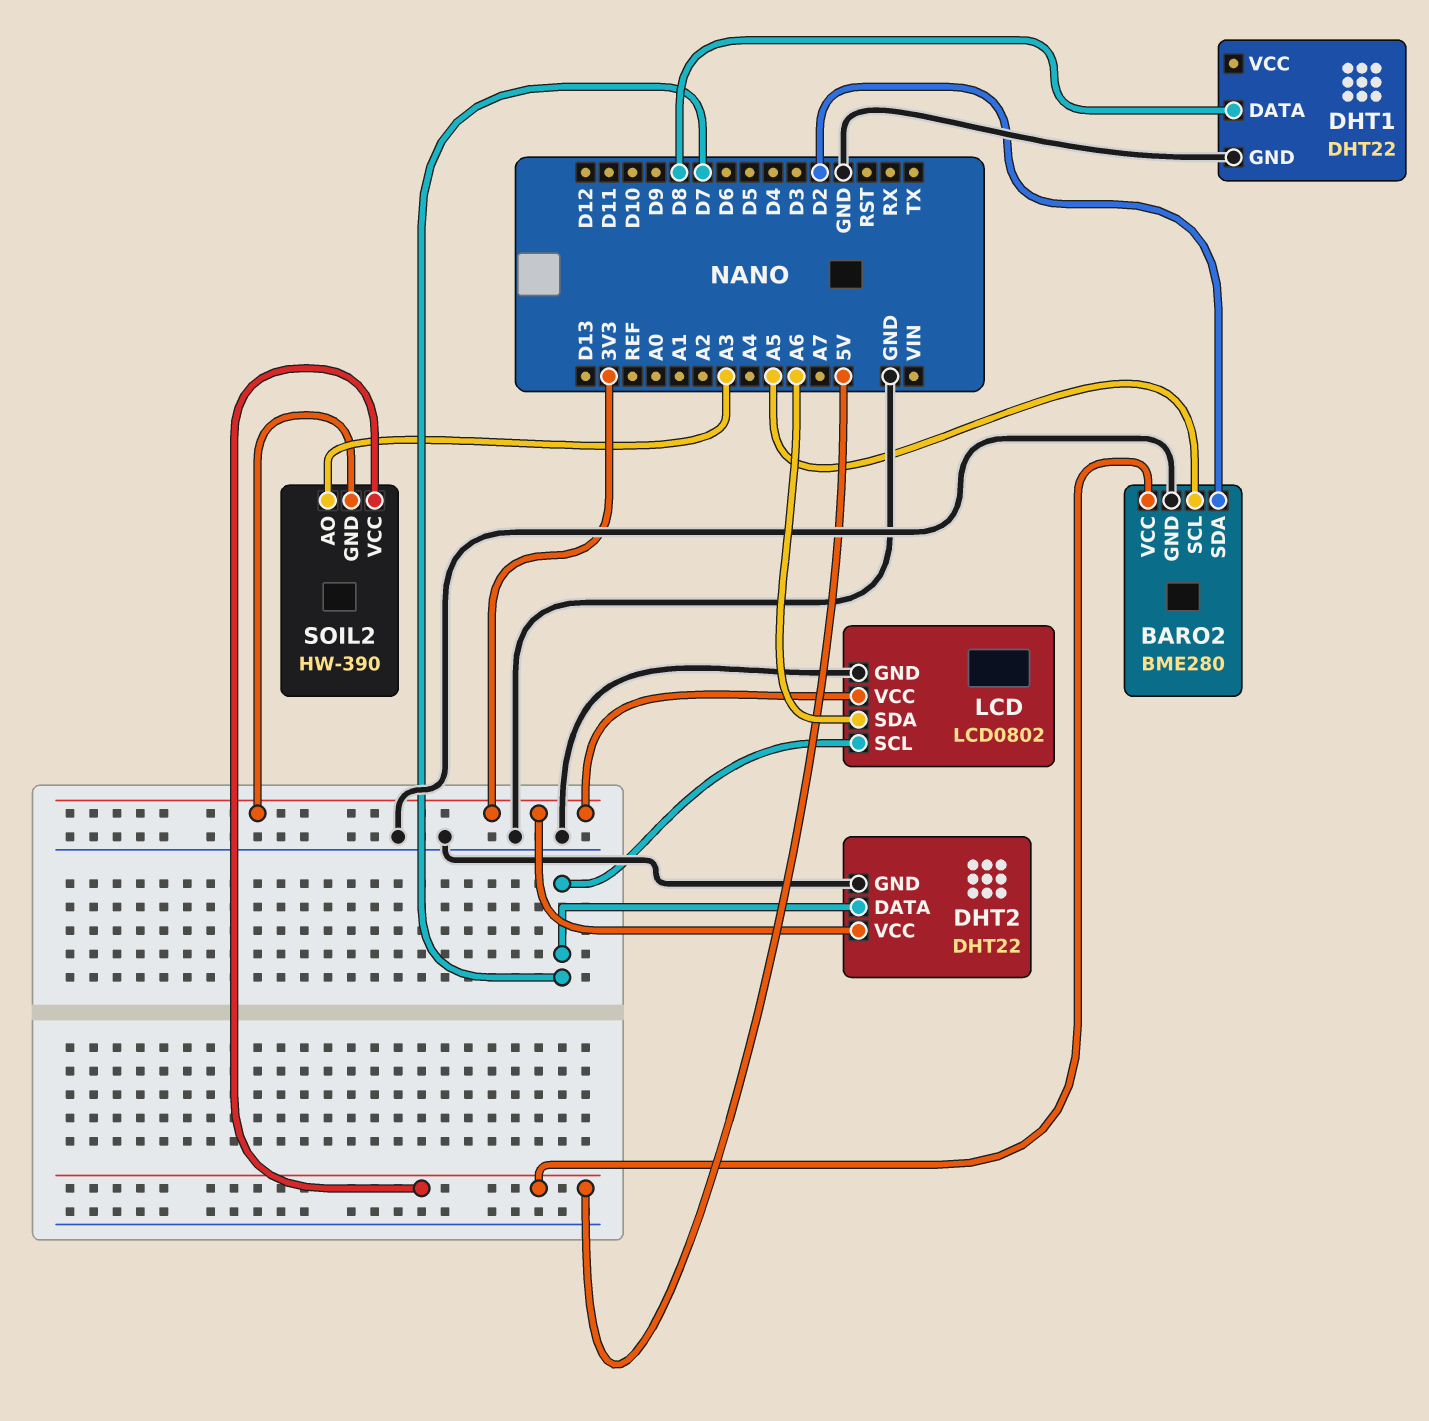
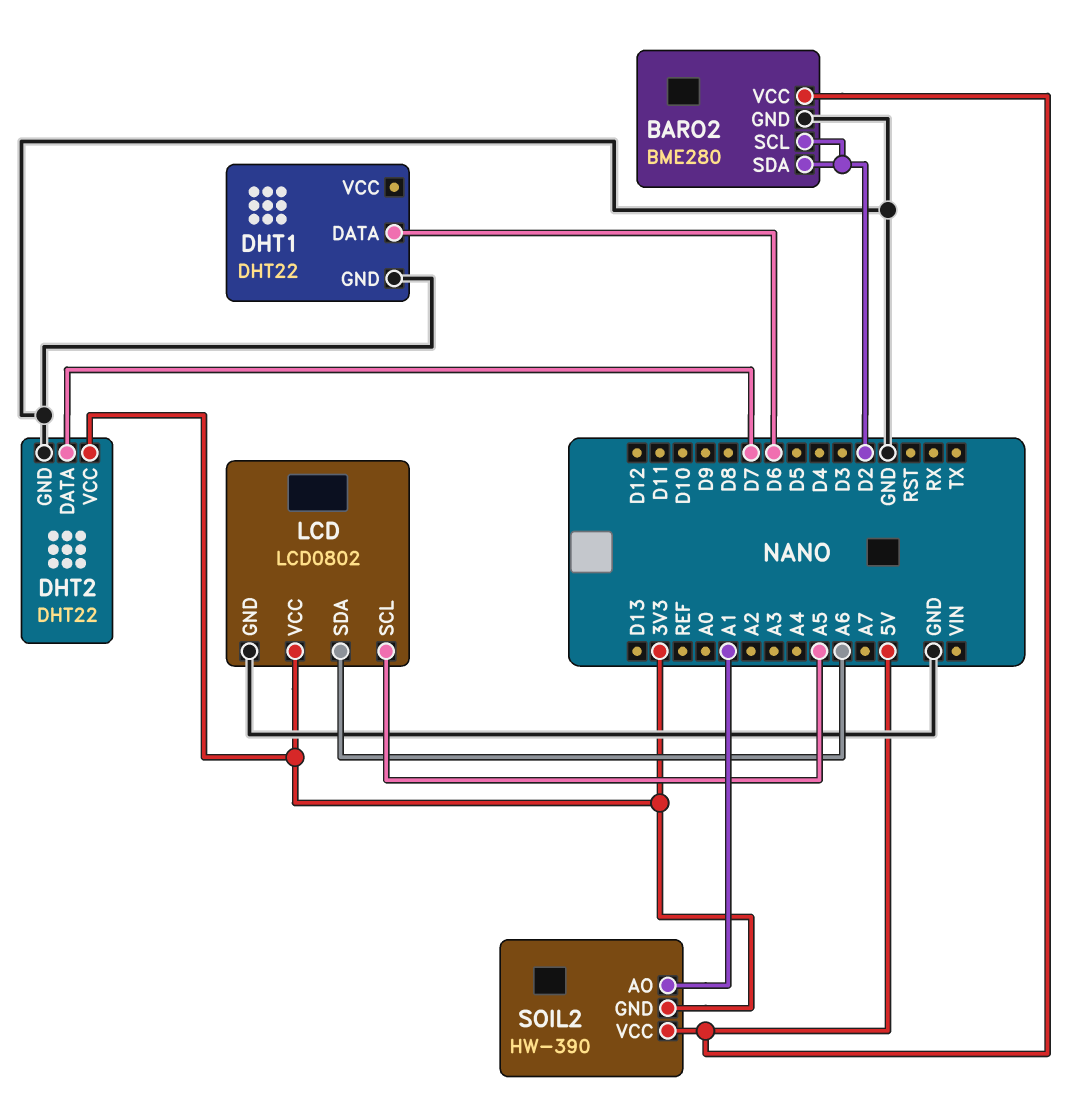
BARO2 pin SCL: A5 -> D2
DHT1 pin DATA: D8 -> D6
LCD pin SCL: D7 -> A5
SOIL2 pin AO: A3 -> A1

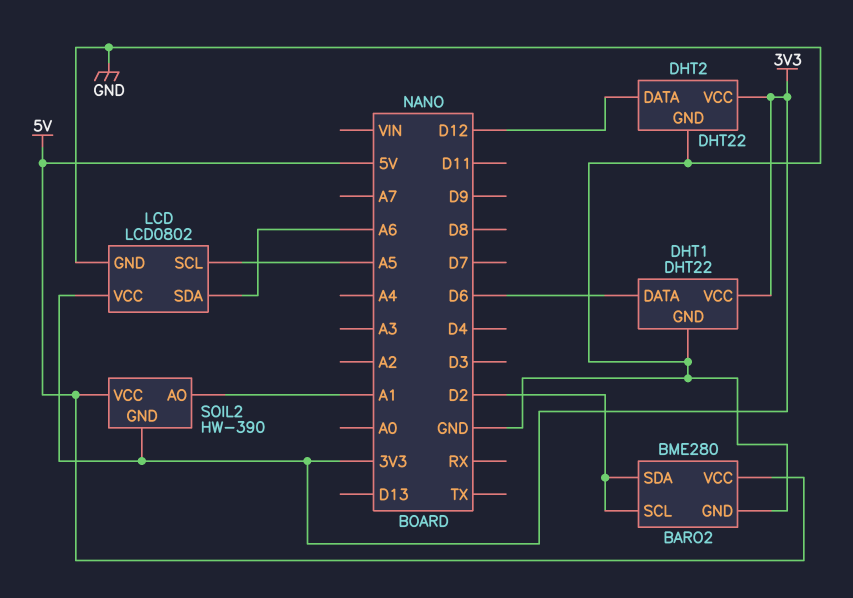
DHT1 pin VCC: none -> 3V3
DHT2 pin DATA: D7 -> D12

